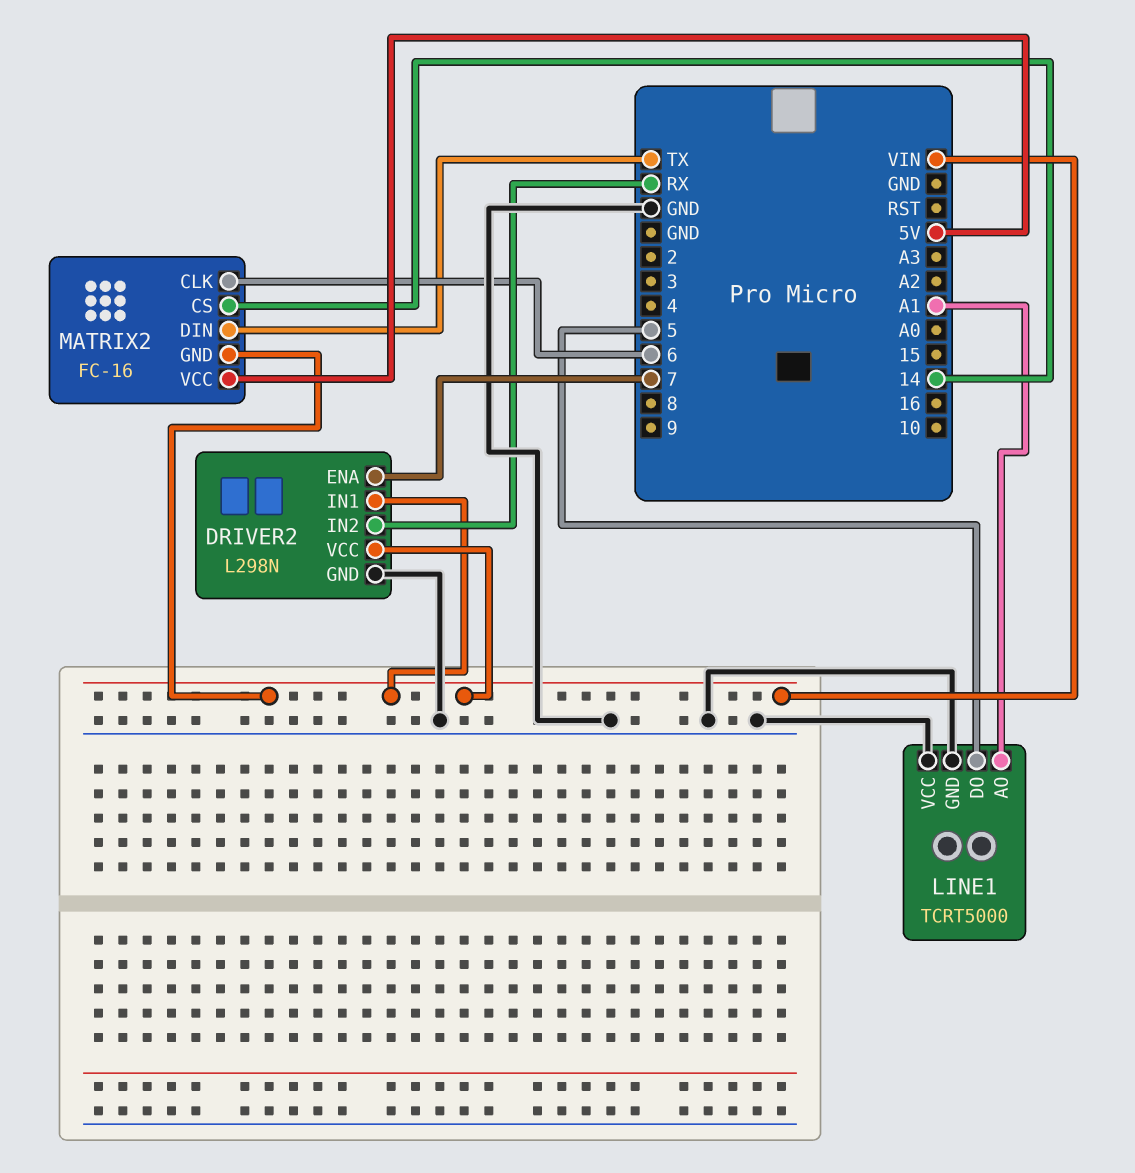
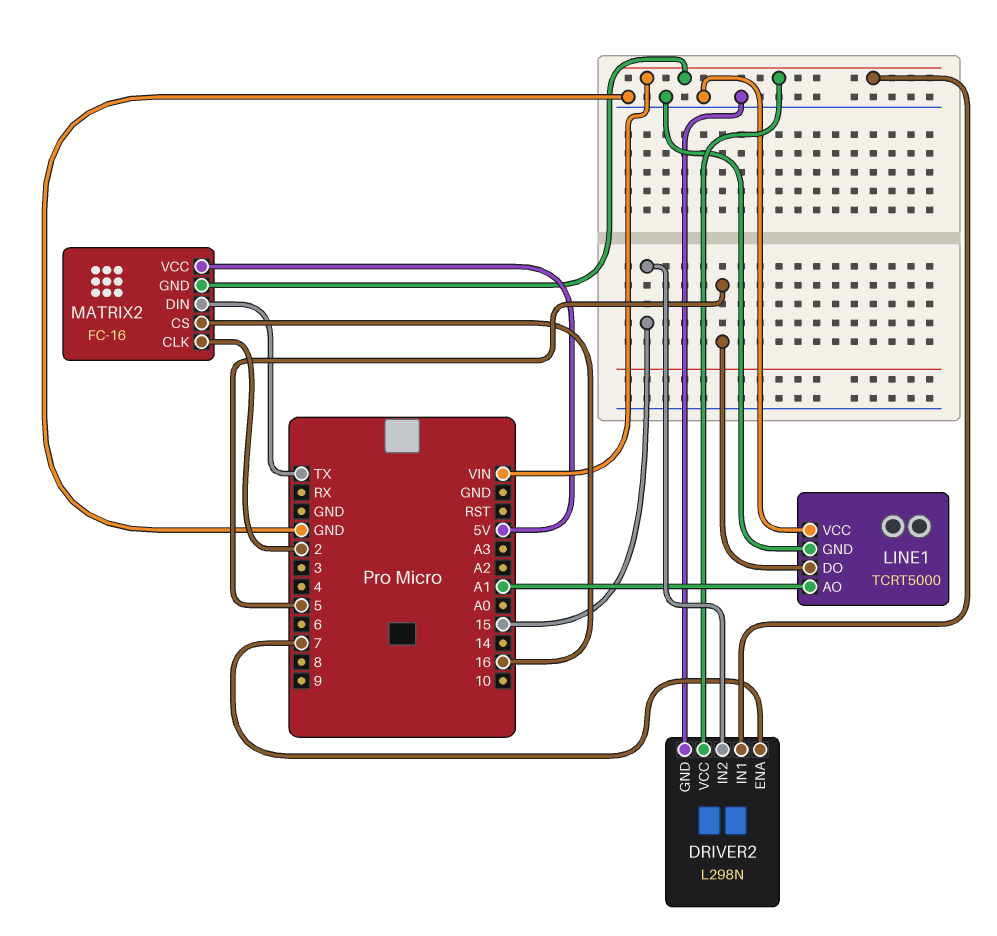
DRIVER2 pin IN2: RX -> 15
MATRIX2 pin CLK: 6 -> 2
MATRIX2 pin CS: 14 -> 16

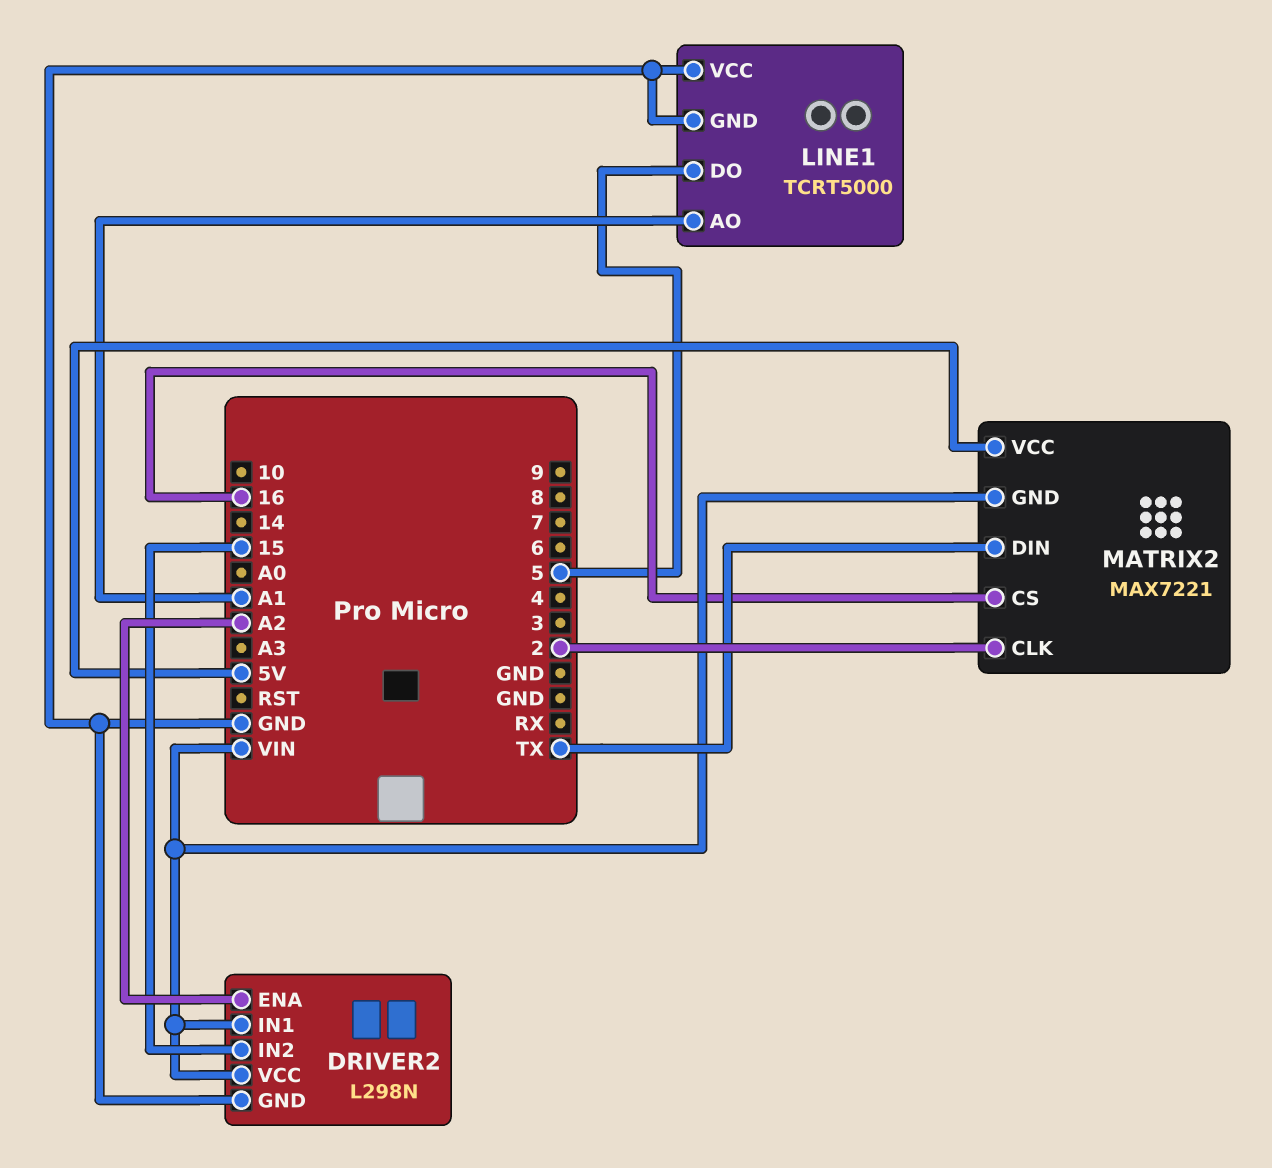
DRIVER2 pin ENA: 7 -> A2
MATRIX2: FC-16 -> MAX7221

